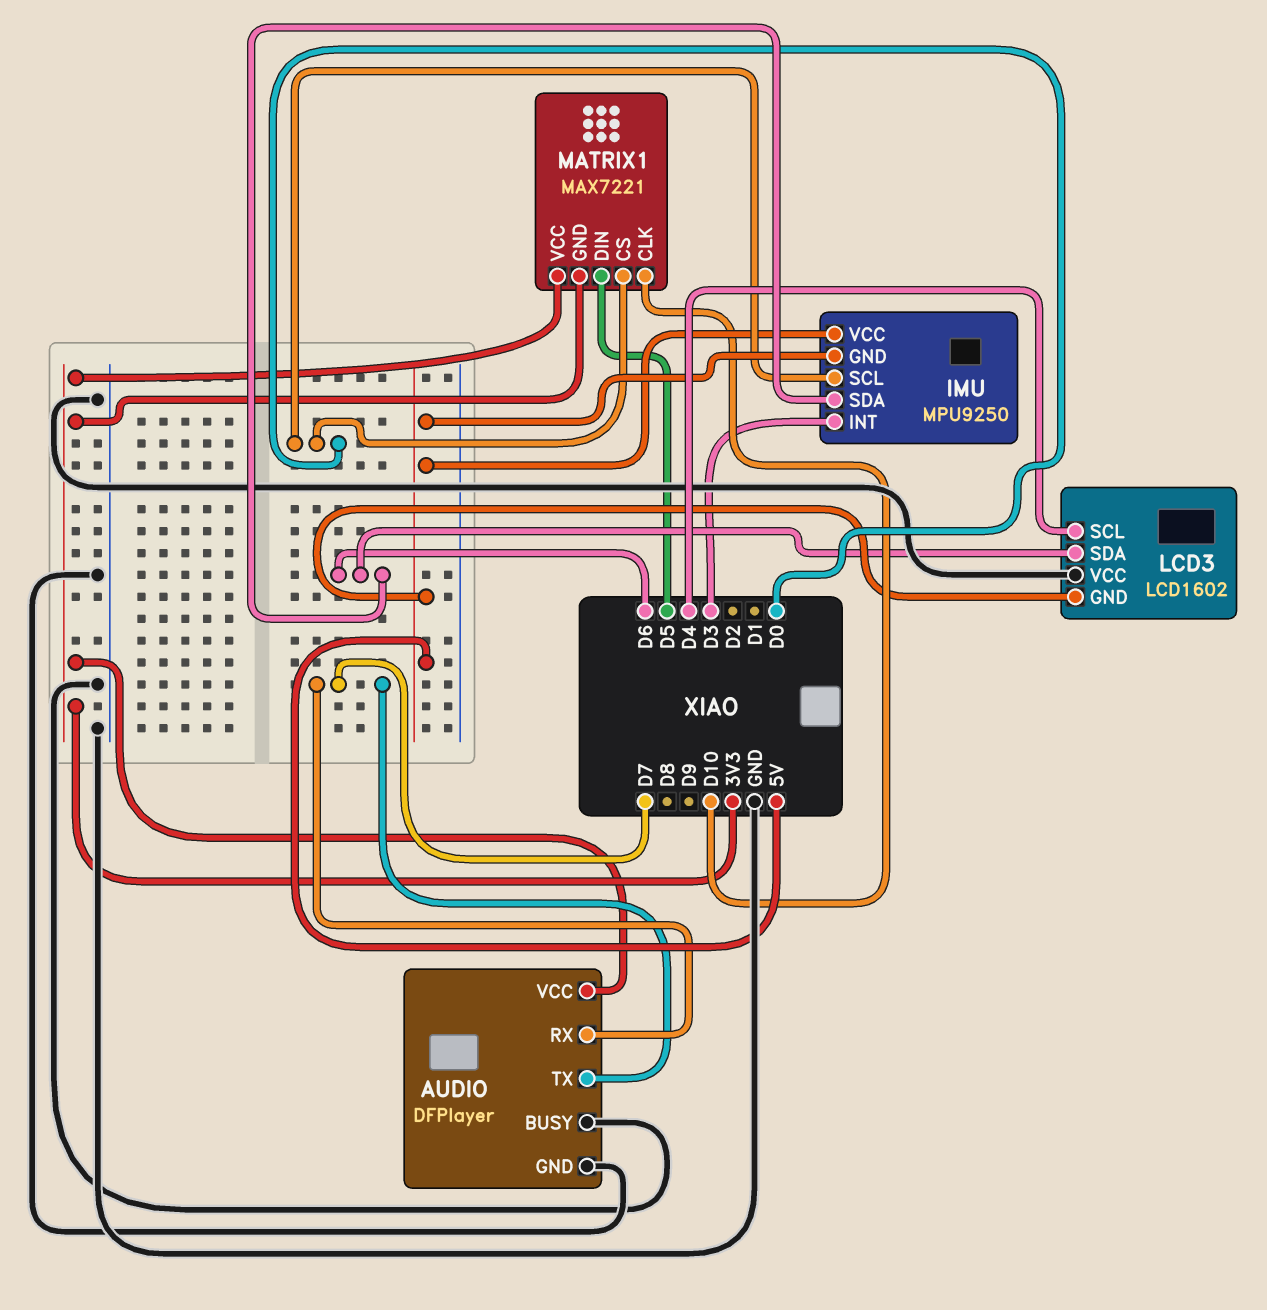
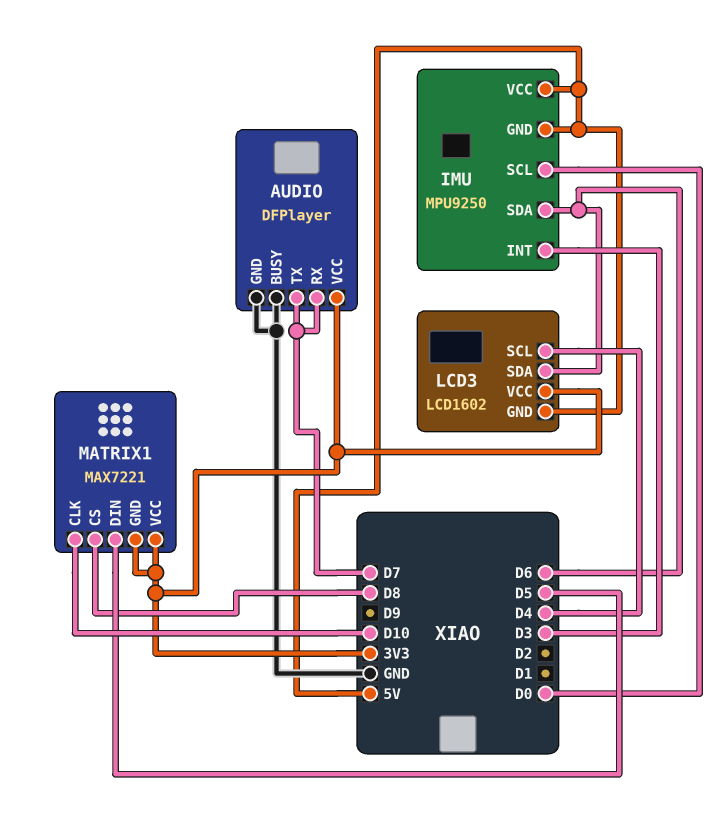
LCD3 pin VCC: GND -> 3V3
MATRIX1 pin CS: D0 -> D8

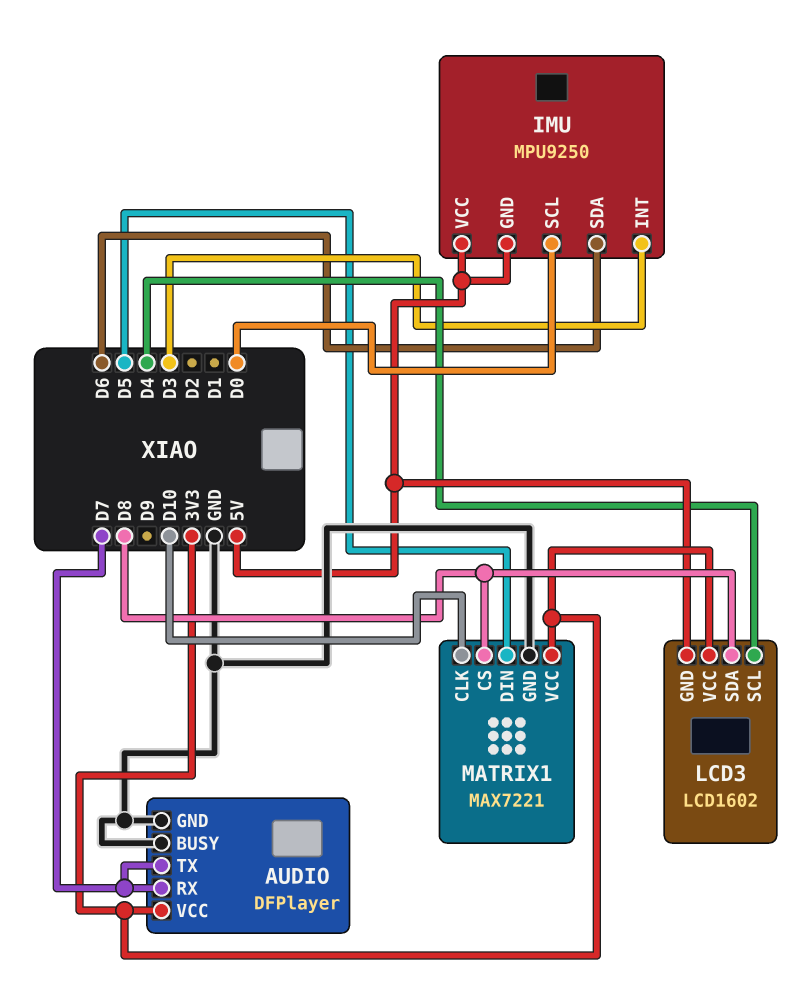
LCD3 pin SDA: D6 -> D8
MATRIX1 pin GND: 3V3 -> GND

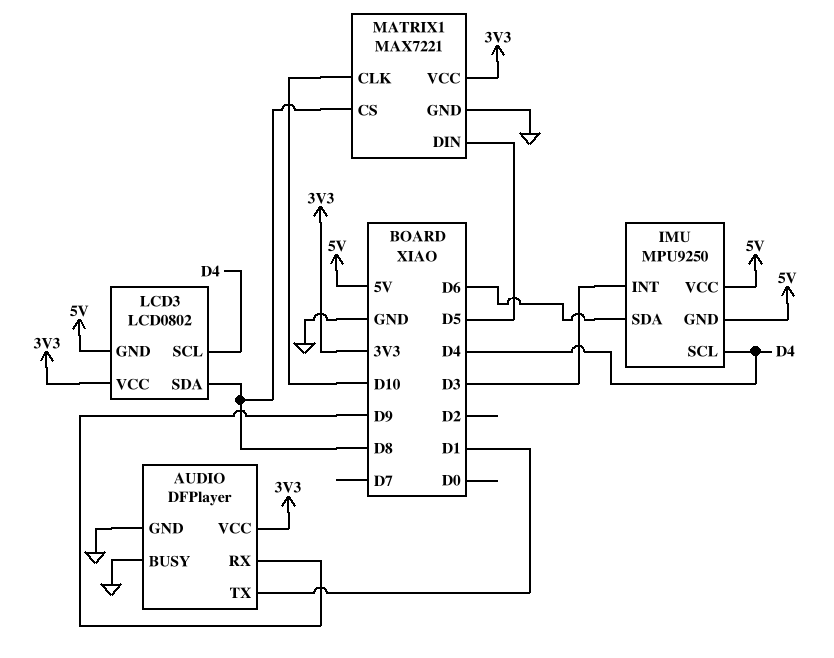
AUDIO pin RX: D7 -> D9
AUDIO pin TX: D7 -> D1
IMU pin SCL: D0 -> D4
LCD3: LCD1602 -> LCD0802

